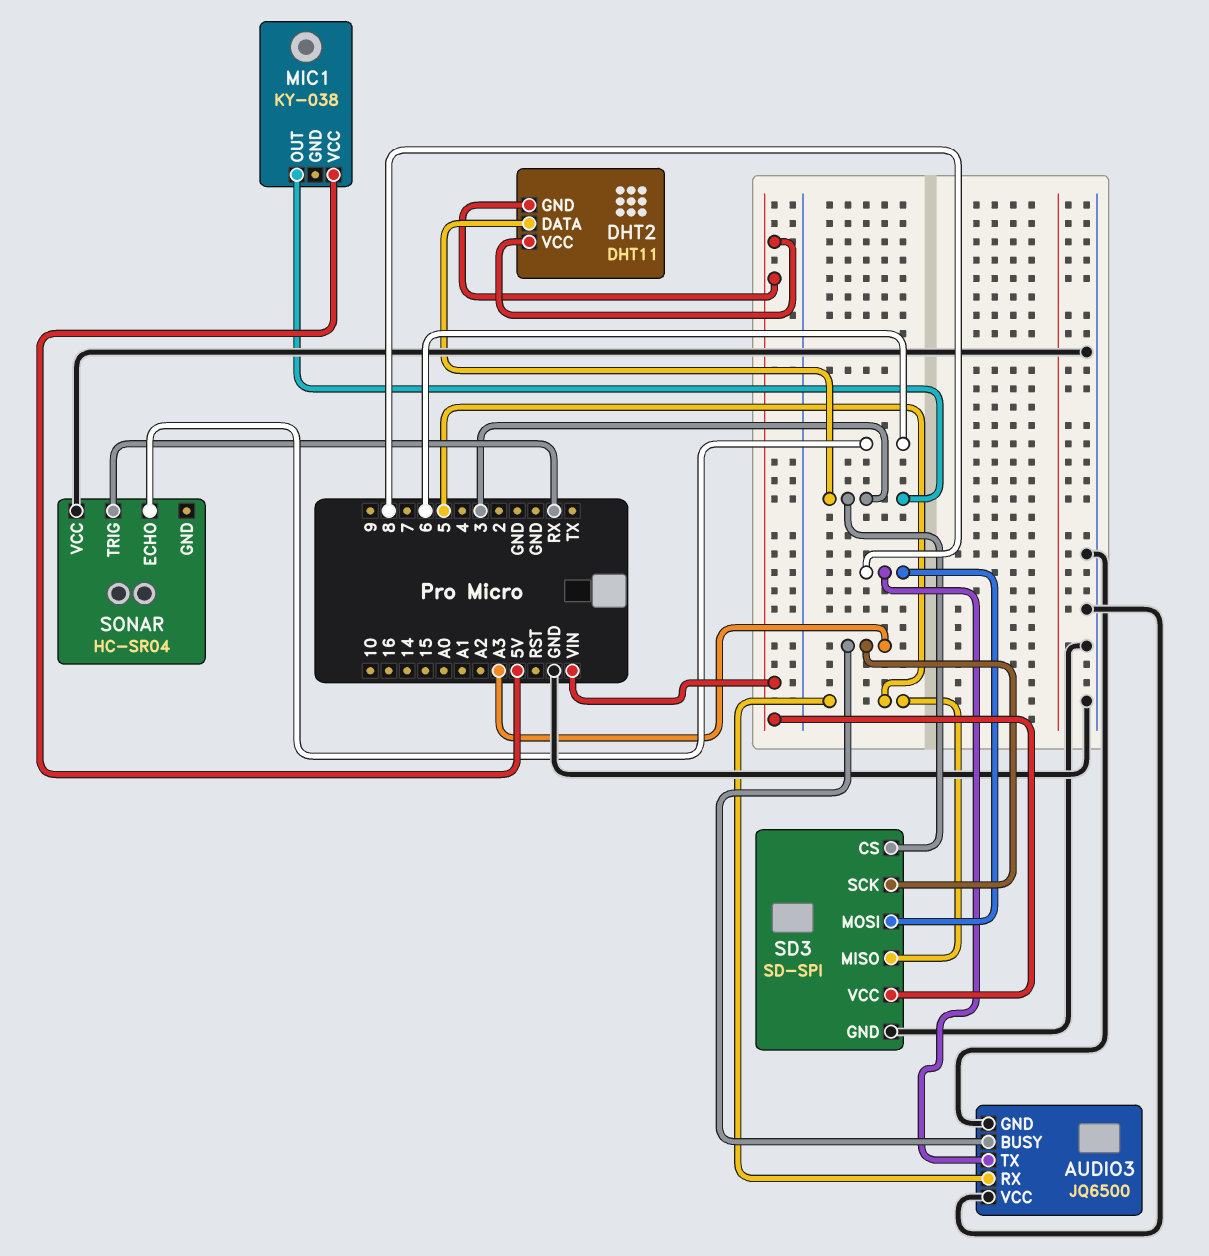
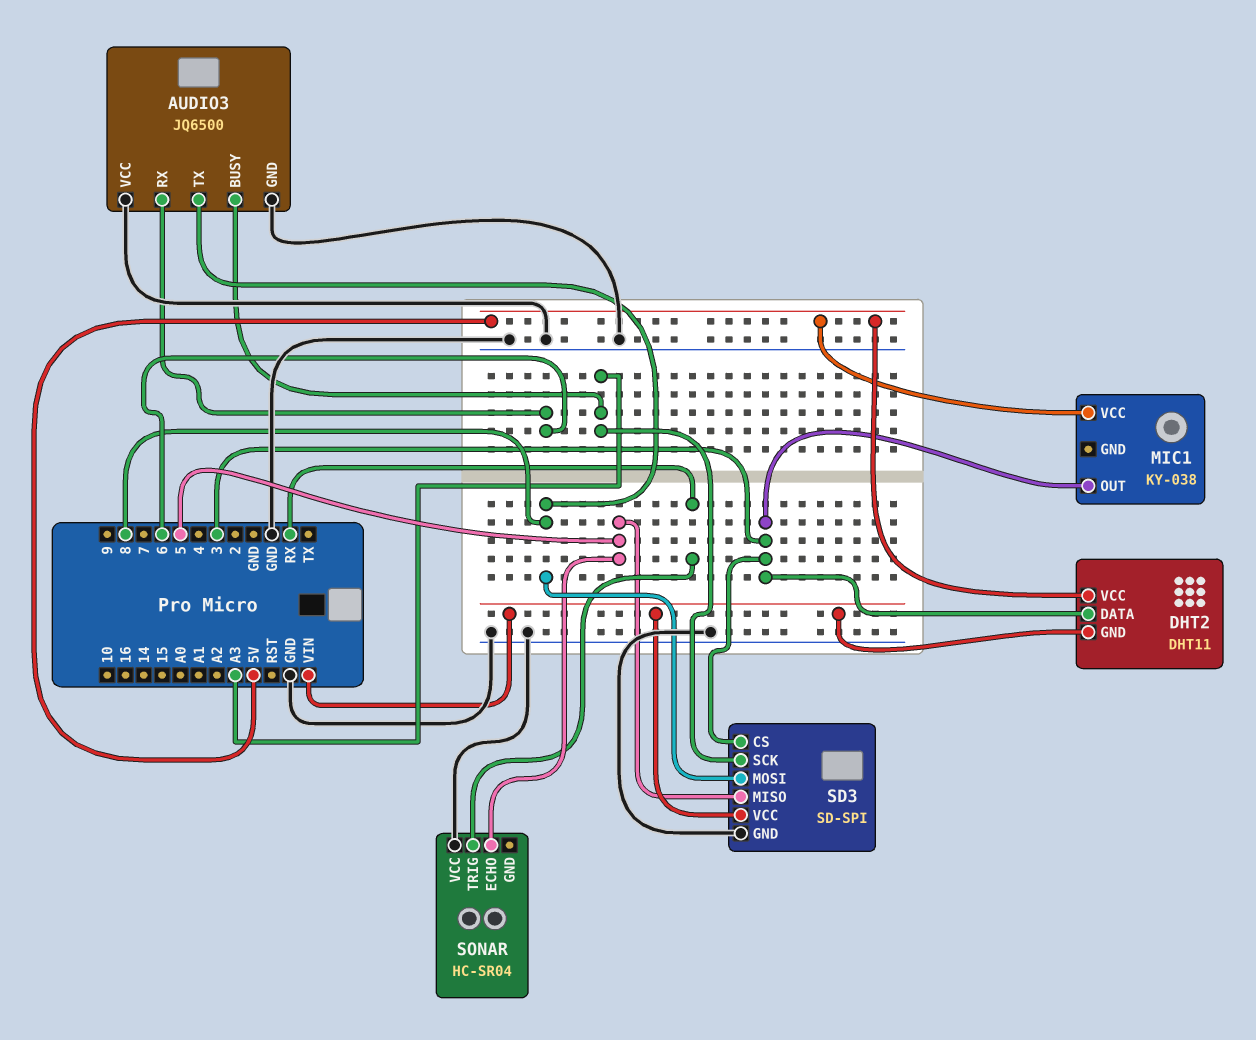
AUDIO3 pin RX: 5 -> 6
DHT2 pin VCC: VIN -> 5V
SONAR pin ECHO: 6 -> 5

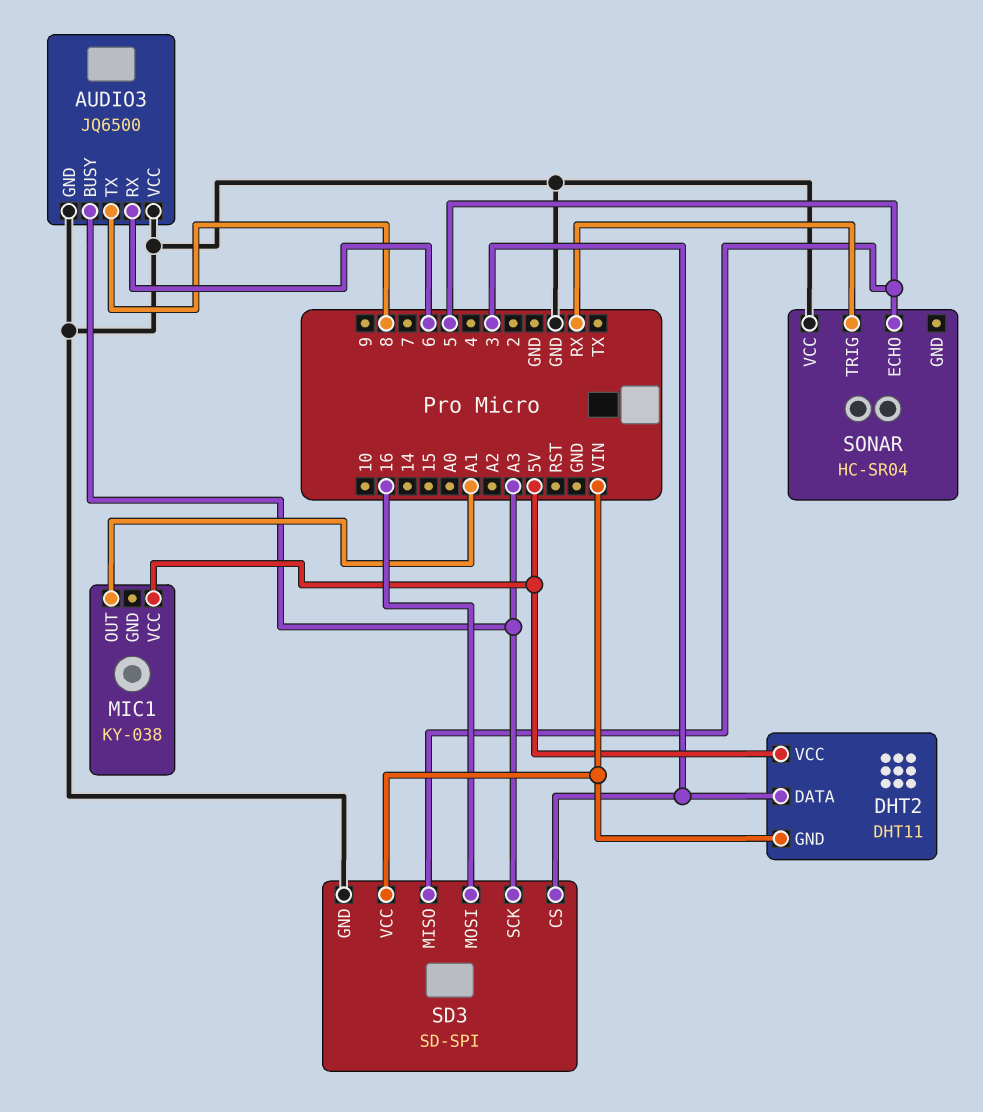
MIC1 pin OUT: 3 -> A1
SD3 pin MOSI: 8 -> 16

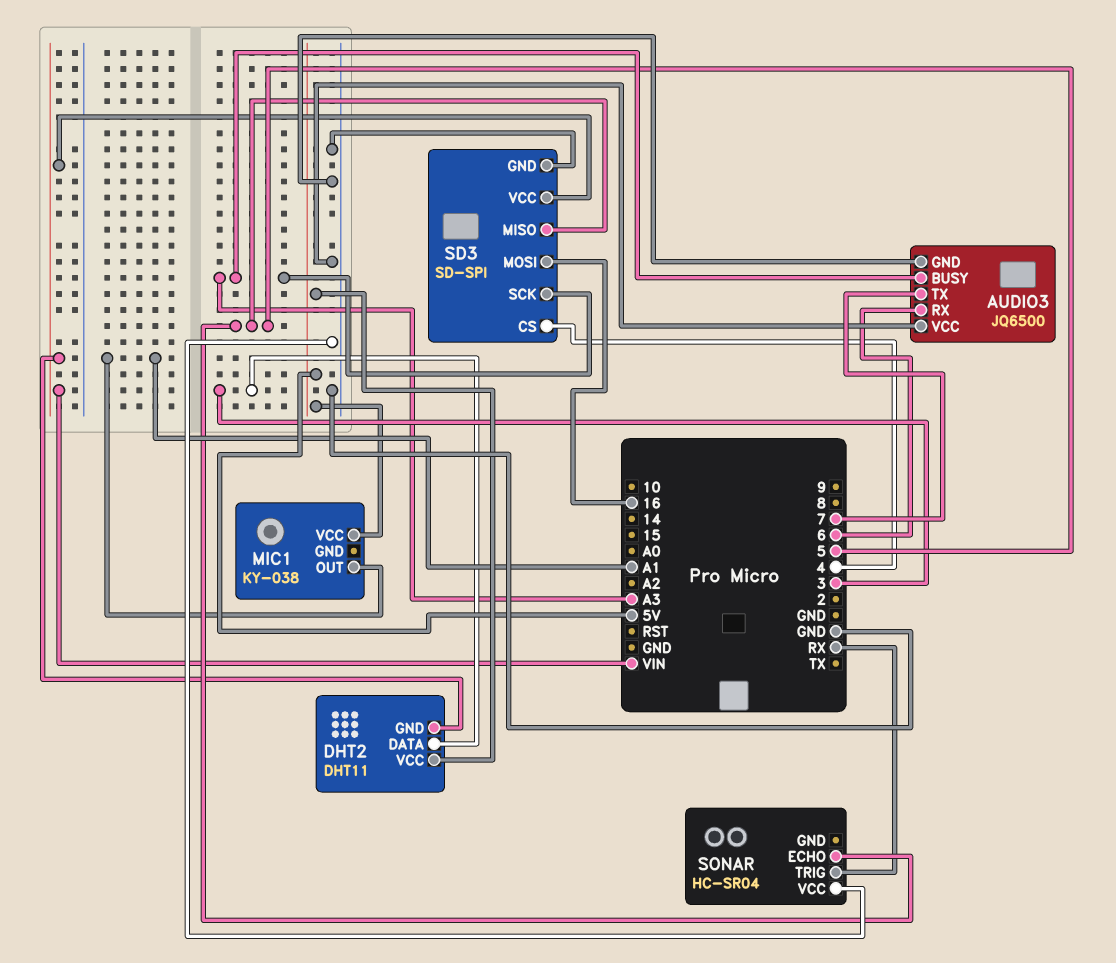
AUDIO3 pin TX: 8 -> 7
SD3 pin CS: 3 -> 4

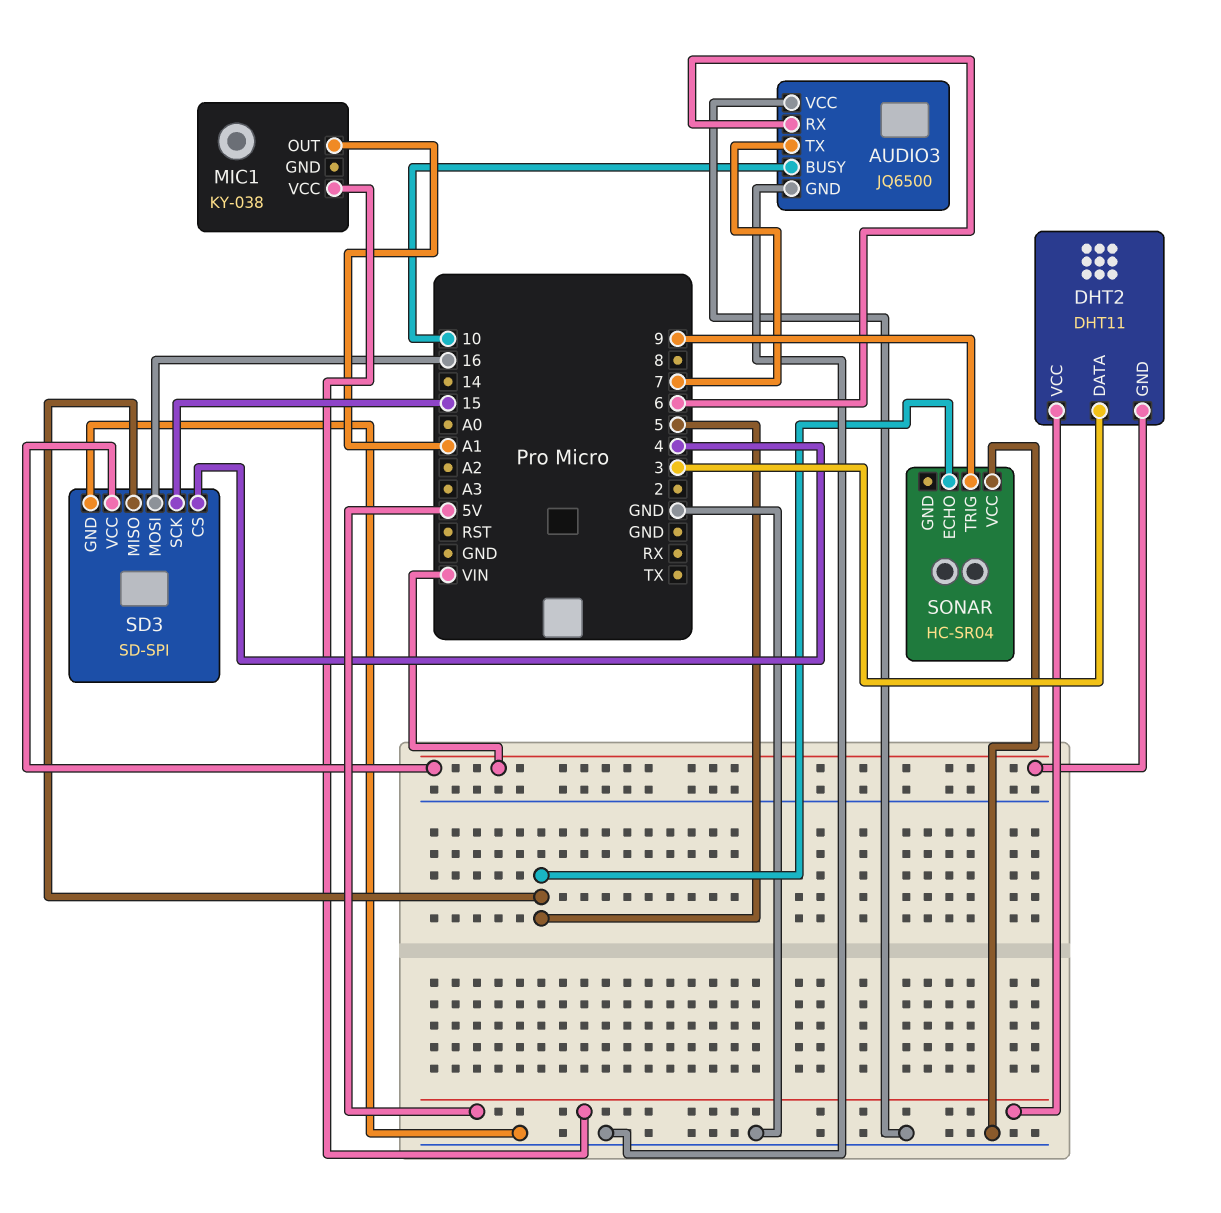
AUDIO3 pin BUSY: A3 -> 10
SD3 pin SCK: A3 -> 15
SONAR pin TRIG: RX -> 9

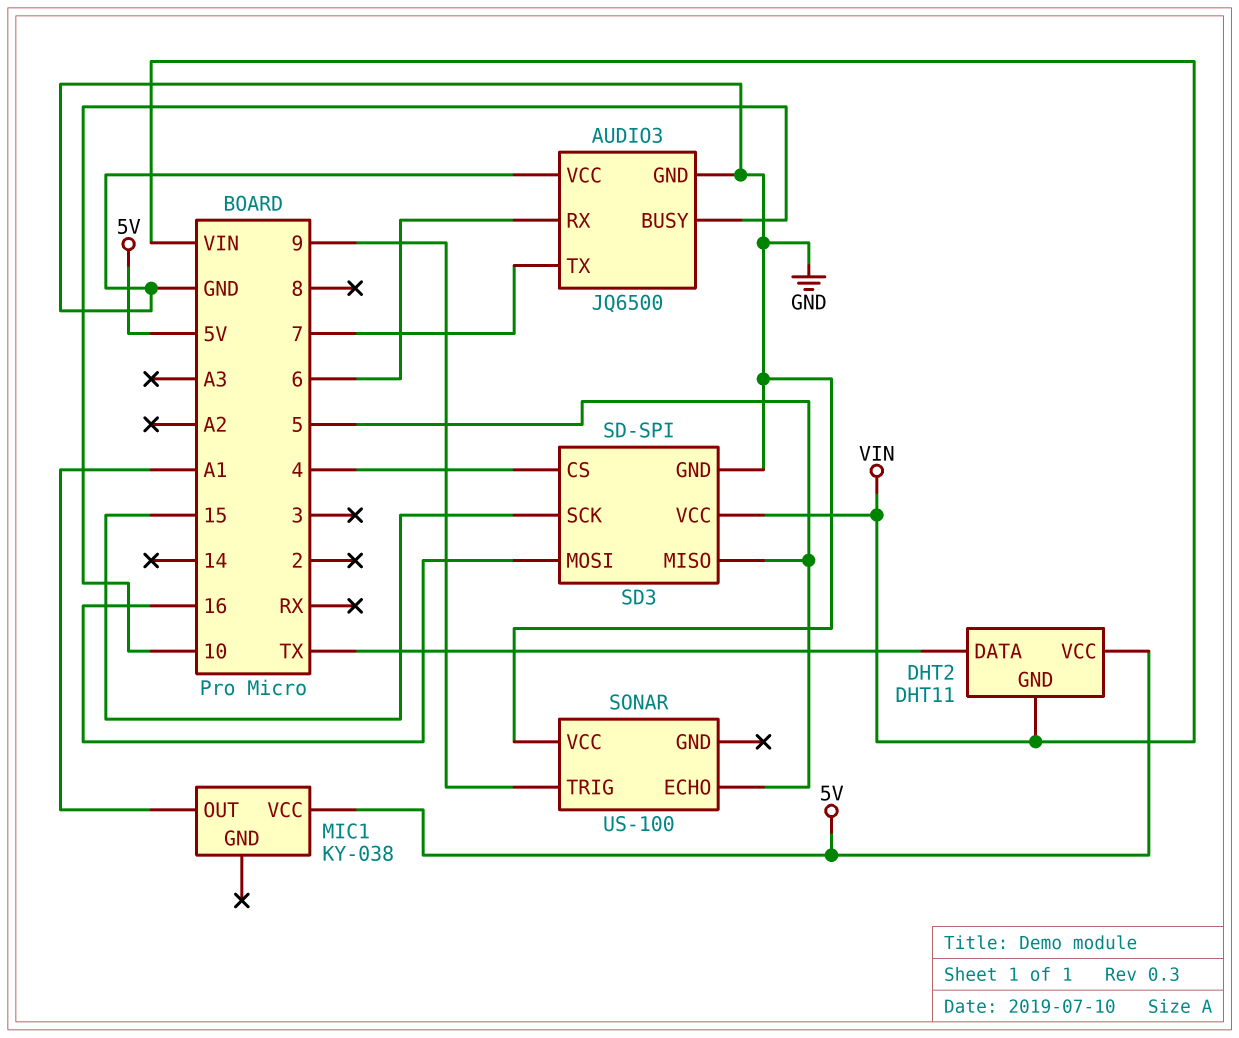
DHT2 pin DATA: 3 -> TX
SONAR: HC-SR04 -> US-100

